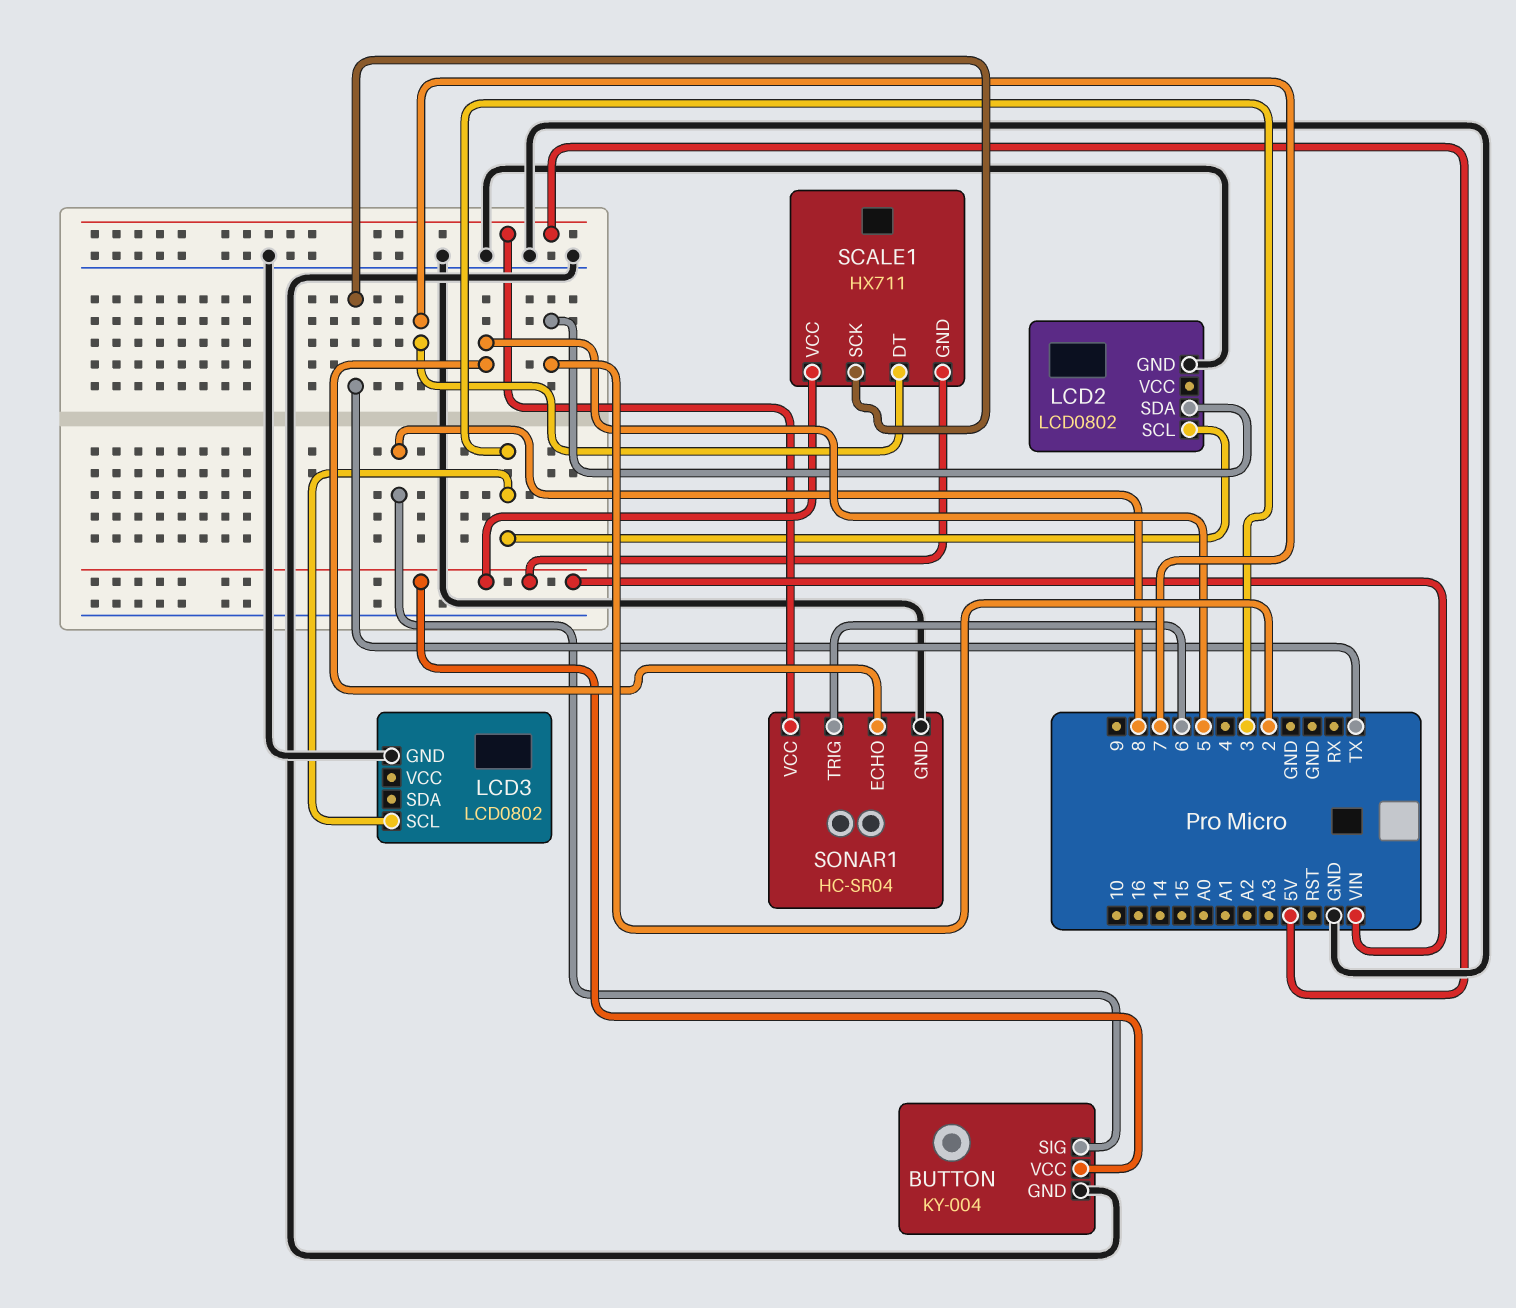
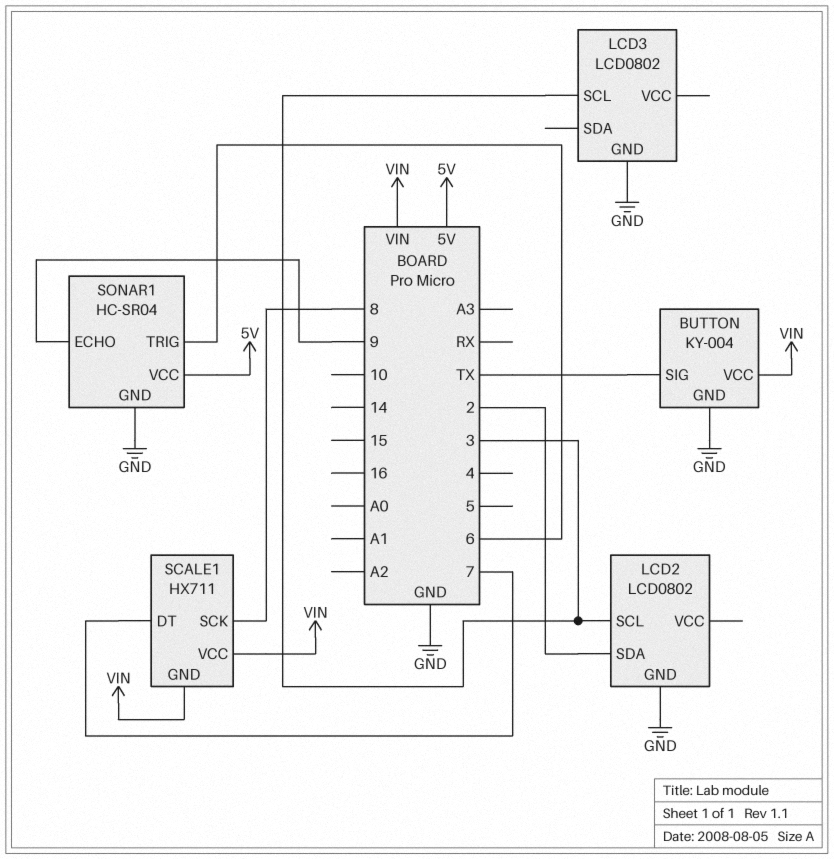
BUTTON pin SIG: 8 -> TX
SCALE1 pin SCK: TX -> 8
SONAR1 pin ECHO: 5 -> 9

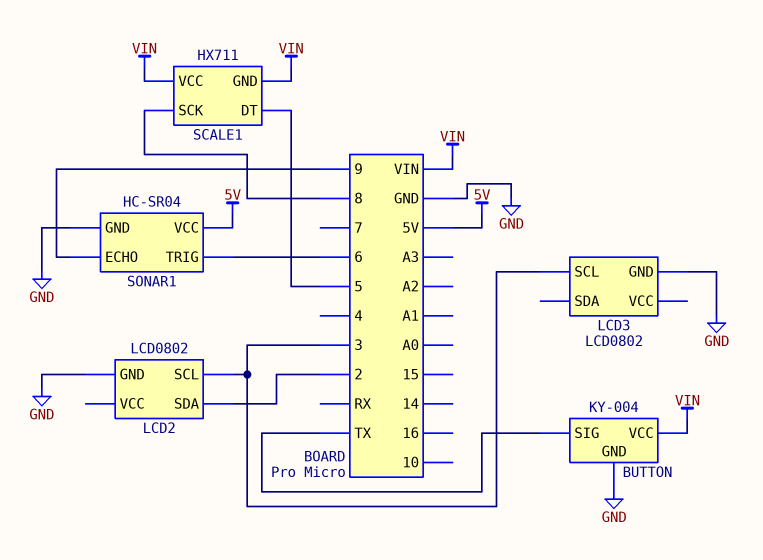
SCALE1 pin DT: 7 -> 5

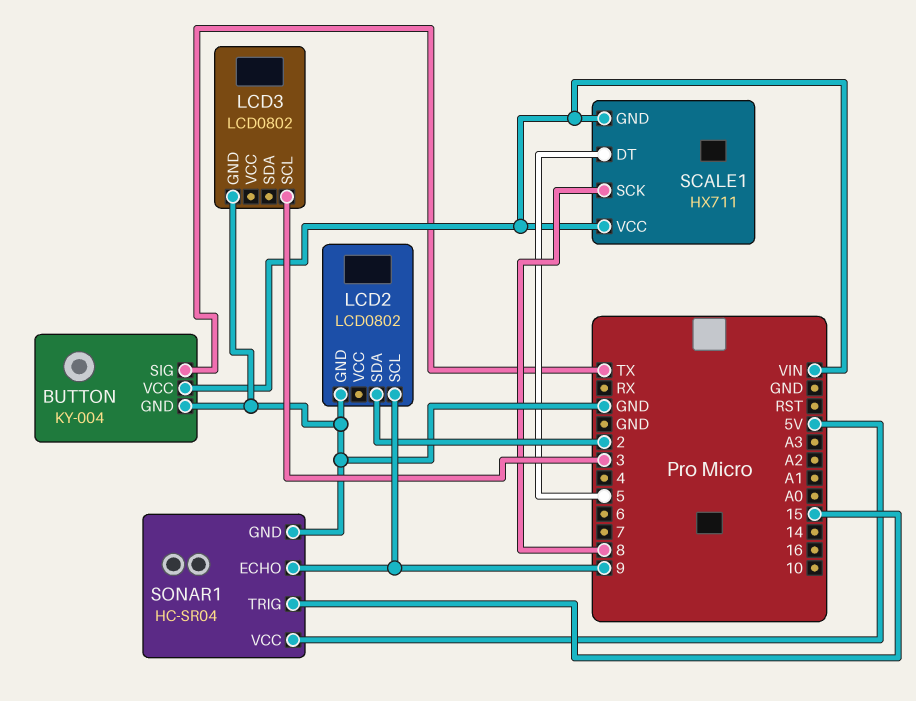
LCD2 pin SCL: 3 -> 9
SONAR1 pin TRIG: 6 -> 15

